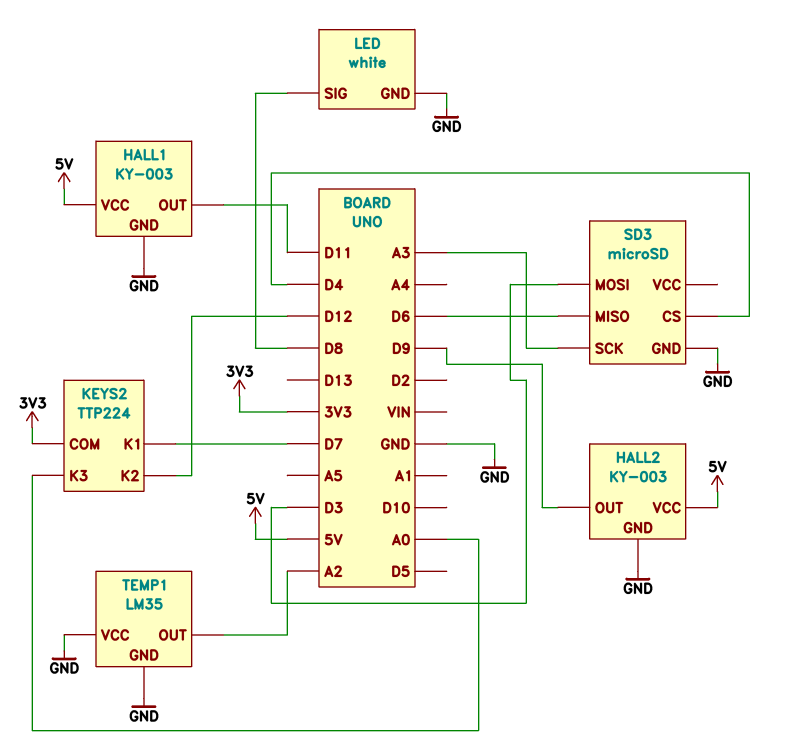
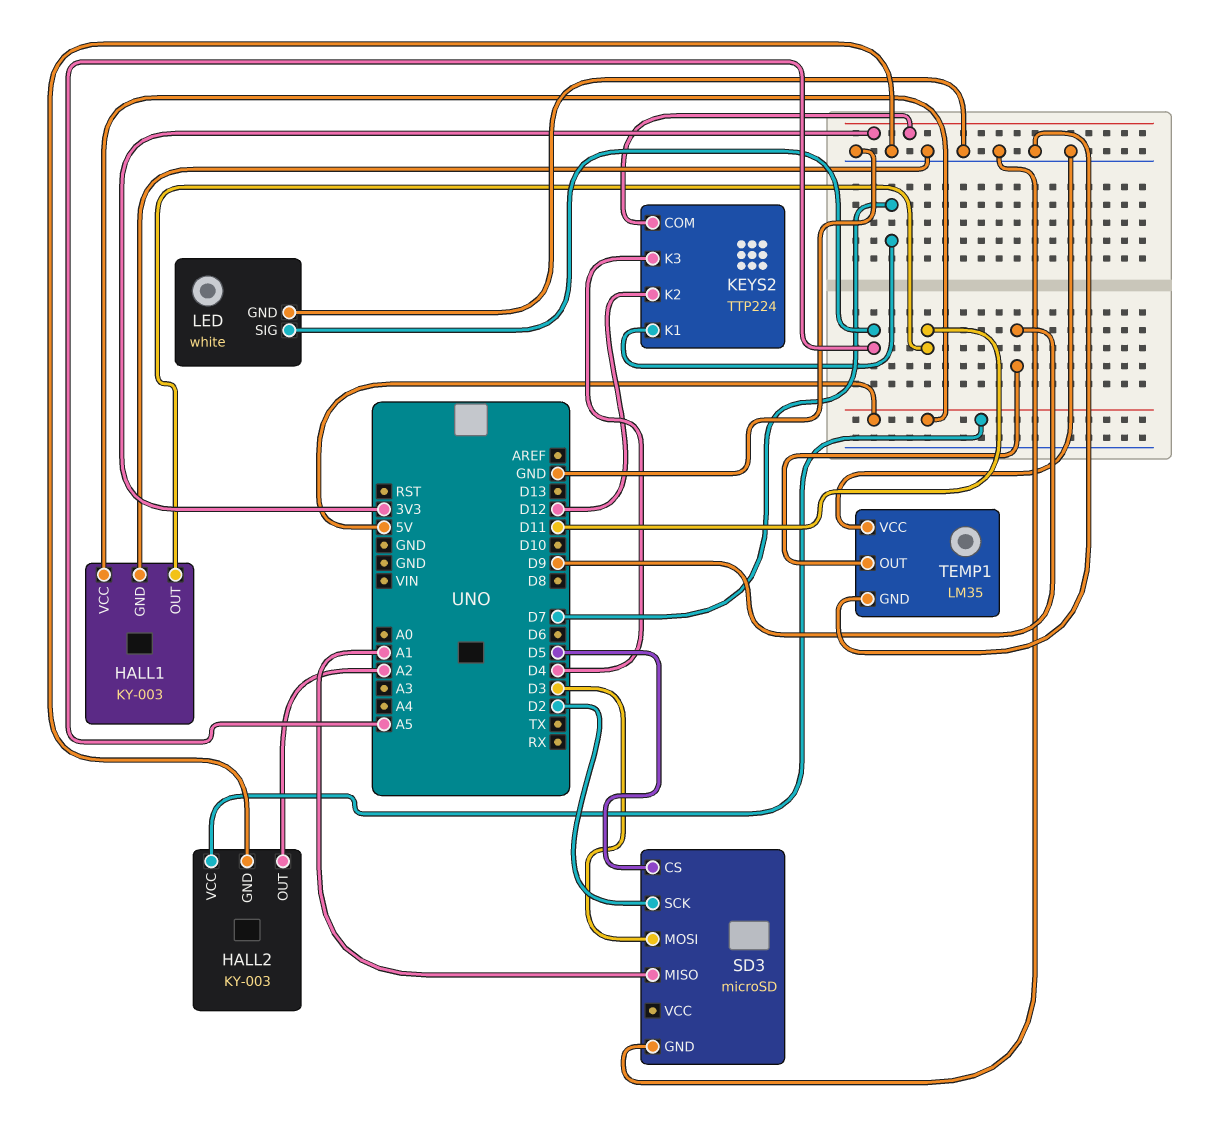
HALL2 pin OUT: D9 -> A2
KEYS2 pin K3: A0 -> D4
LED pin SIG: D8 -> A5
SD3 pin CS: D4 -> D5
SD3 pin MISO: D6 -> A1
SD3 pin SCK: A3 -> D2
TEMP1 pin OUT: A2 -> D9

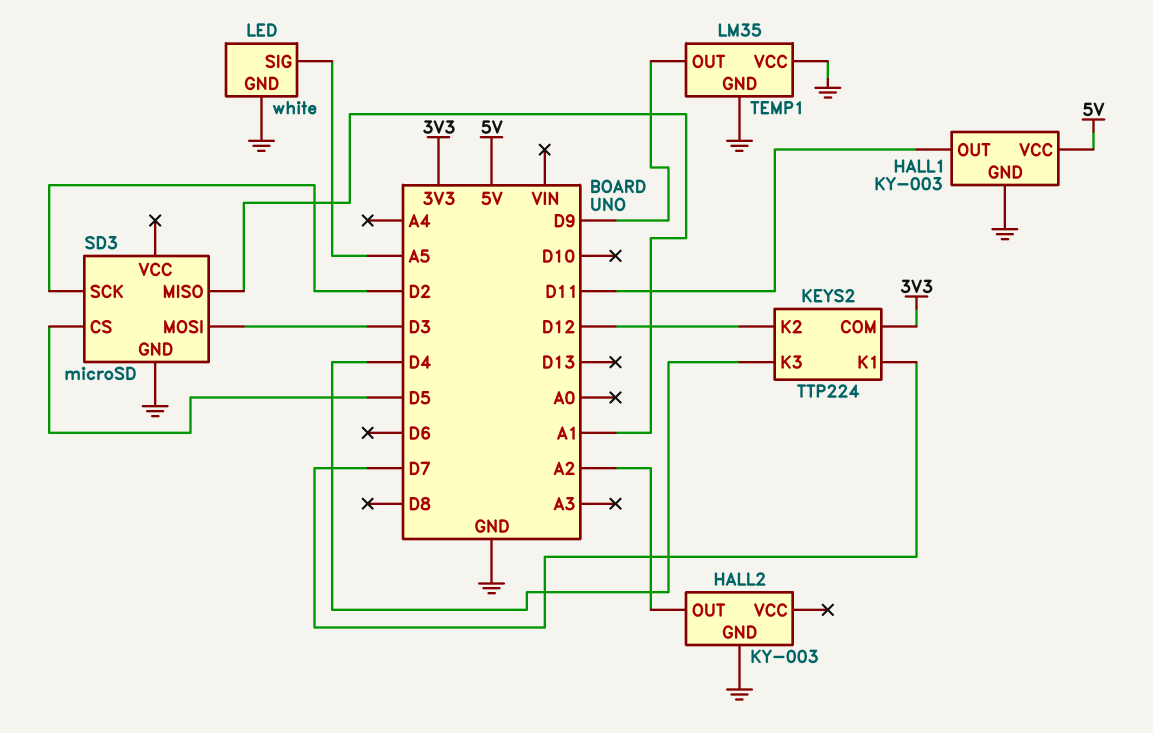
HALL2 pin VCC: 5V -> none

